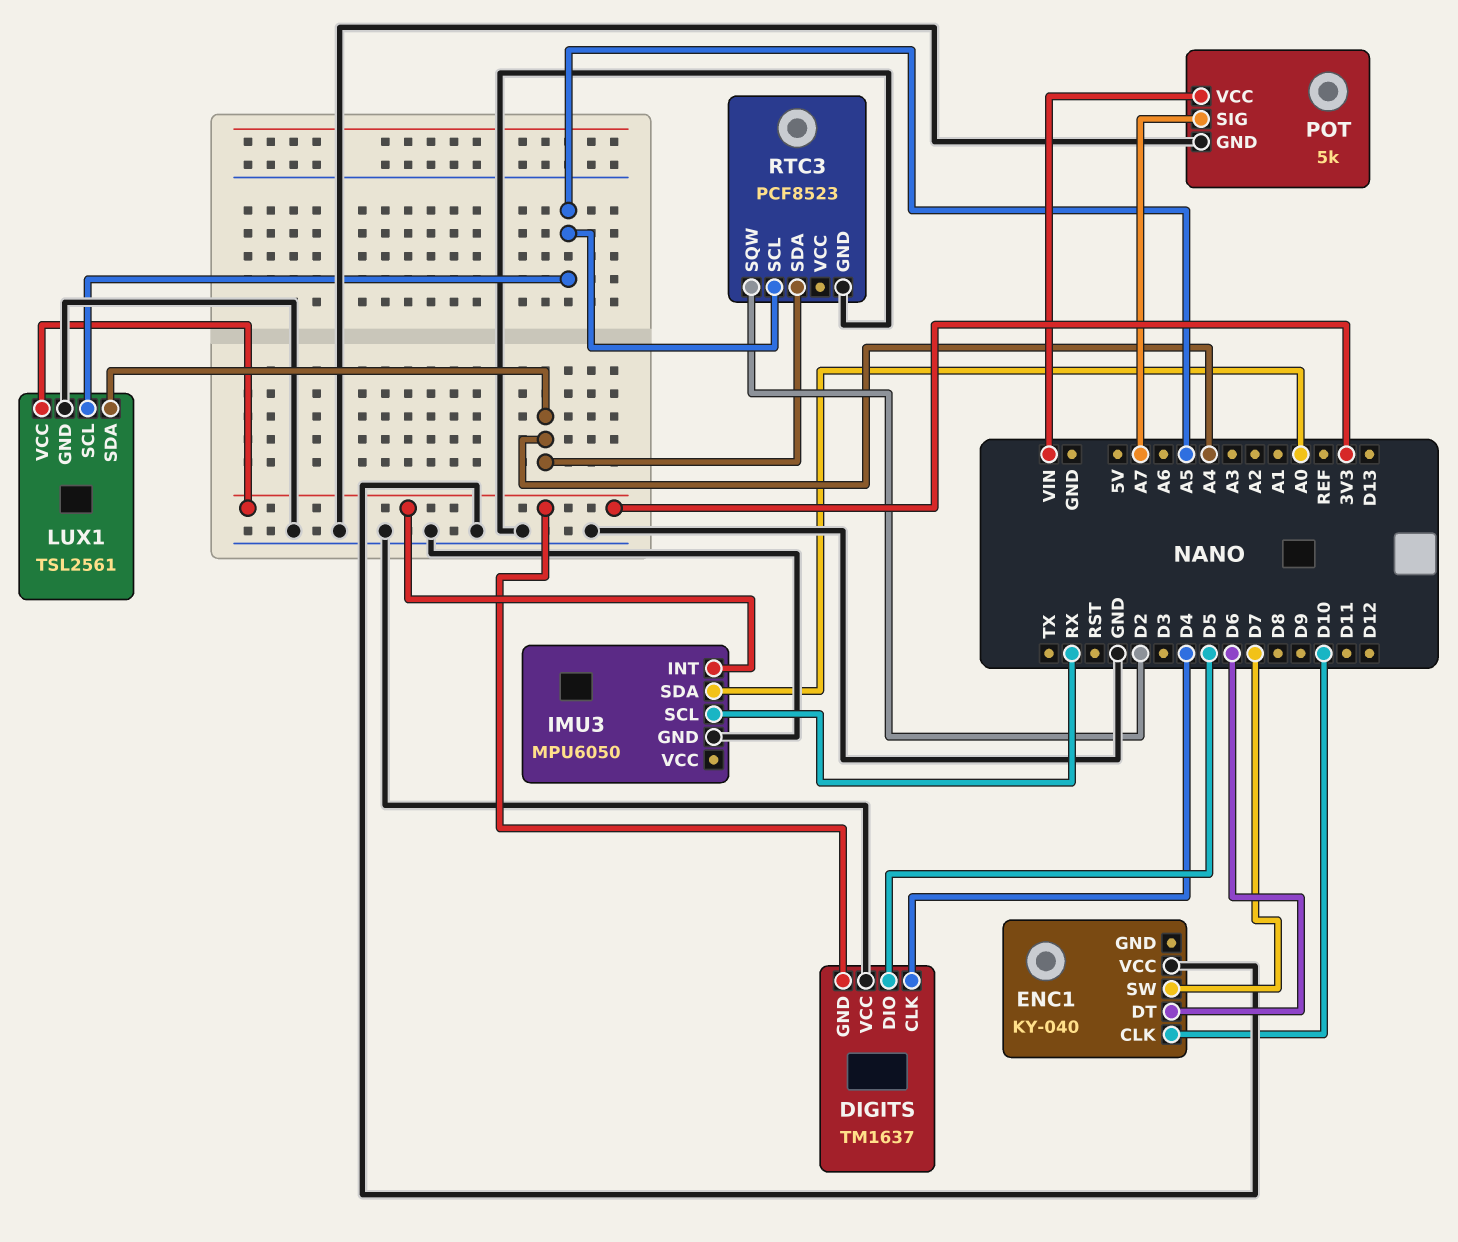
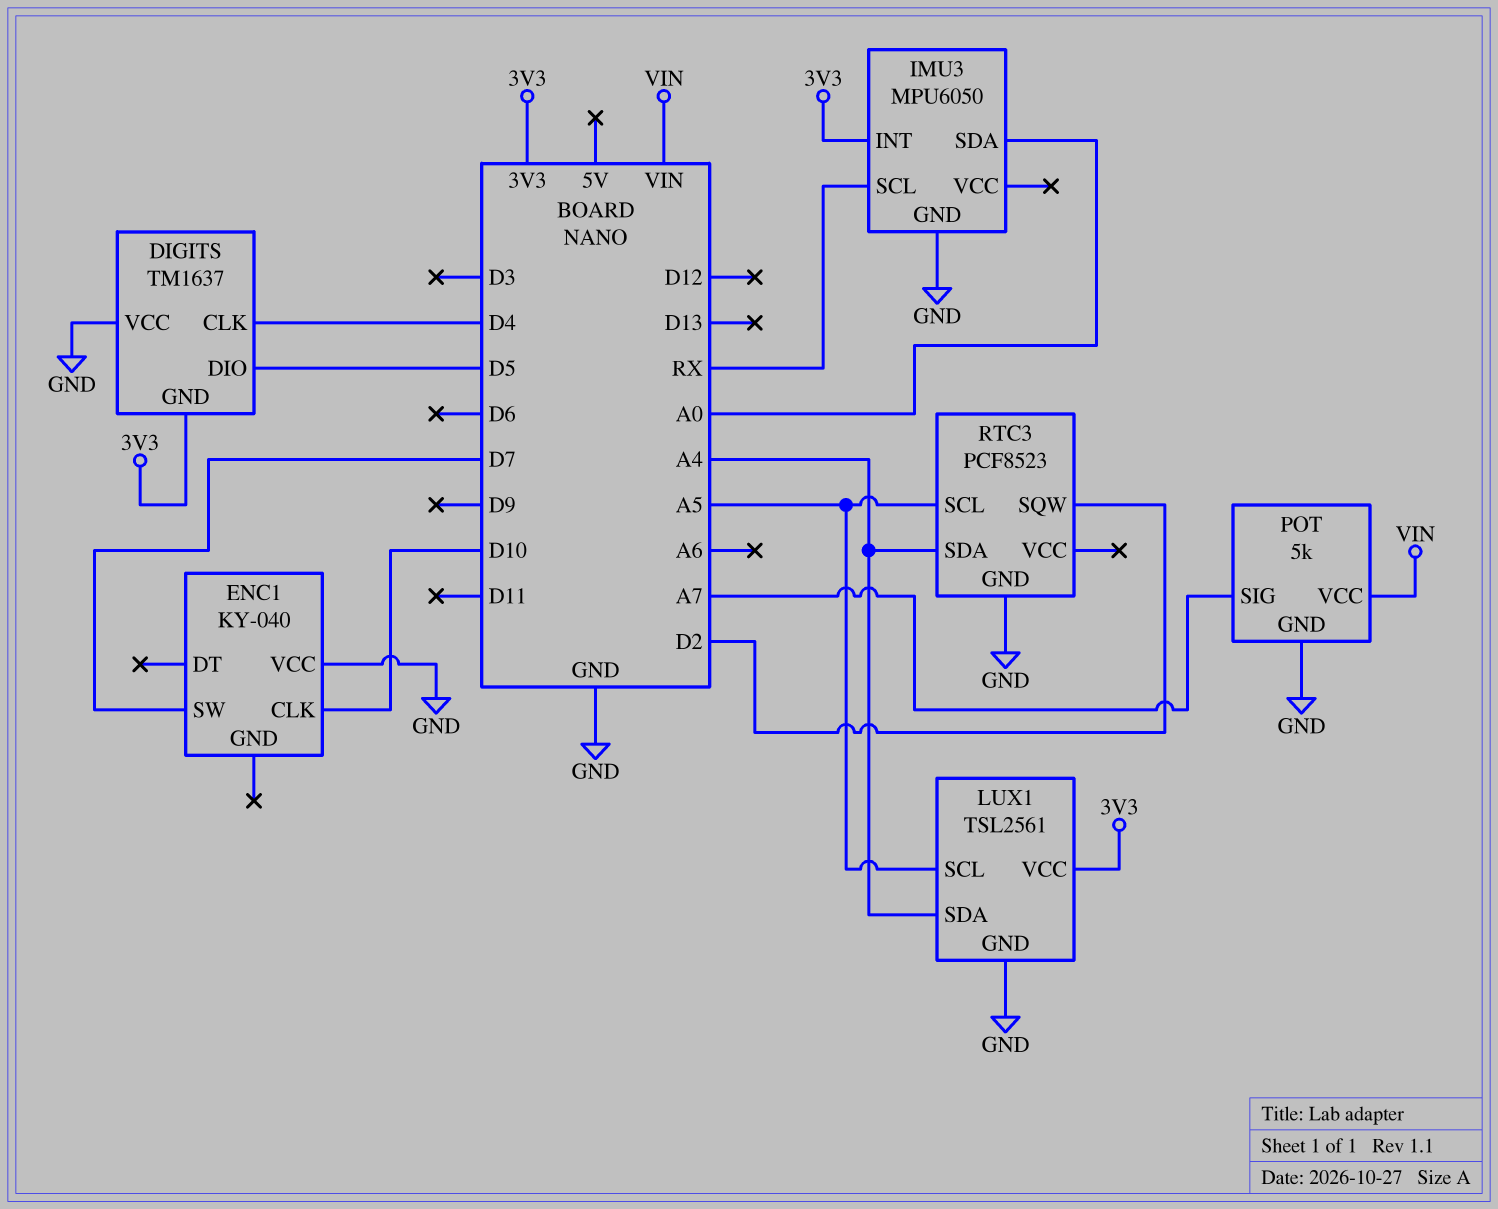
ENC1 pin DT: D6 -> none

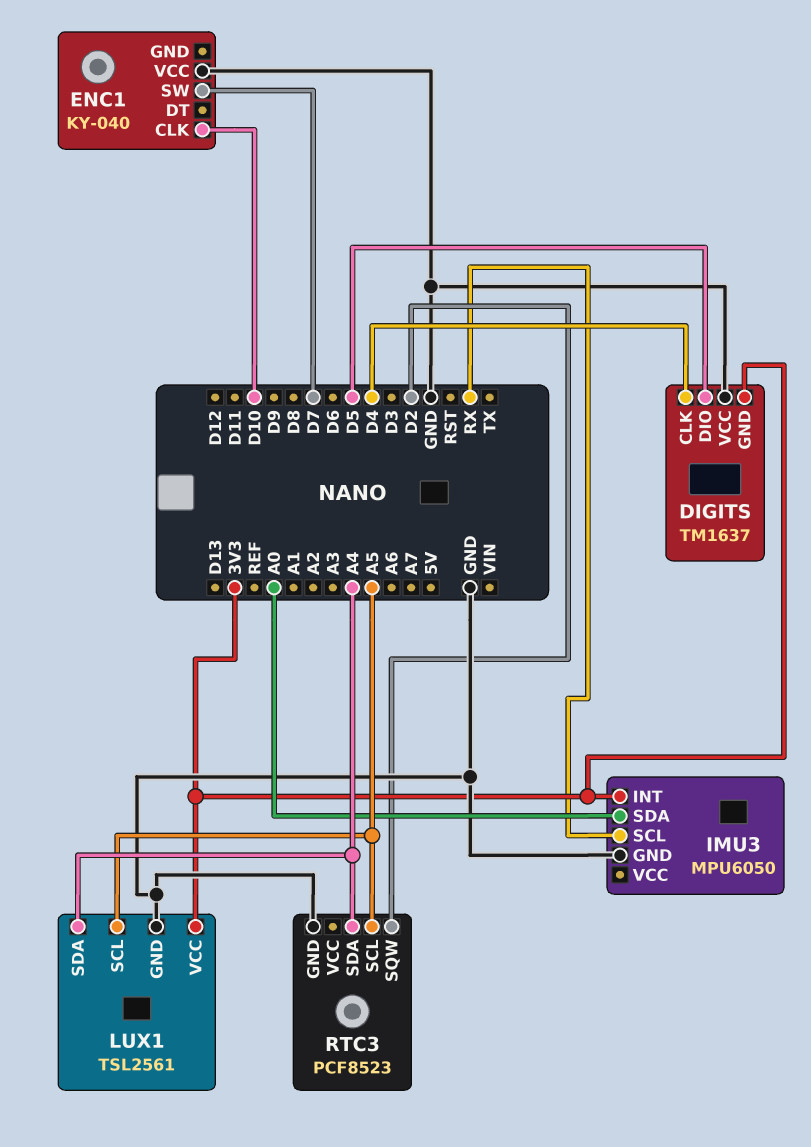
POT: 5k -> none
POT pin GND: GND -> none
POT pin SIG: A7 -> none
POT pin VCC: VIN -> none

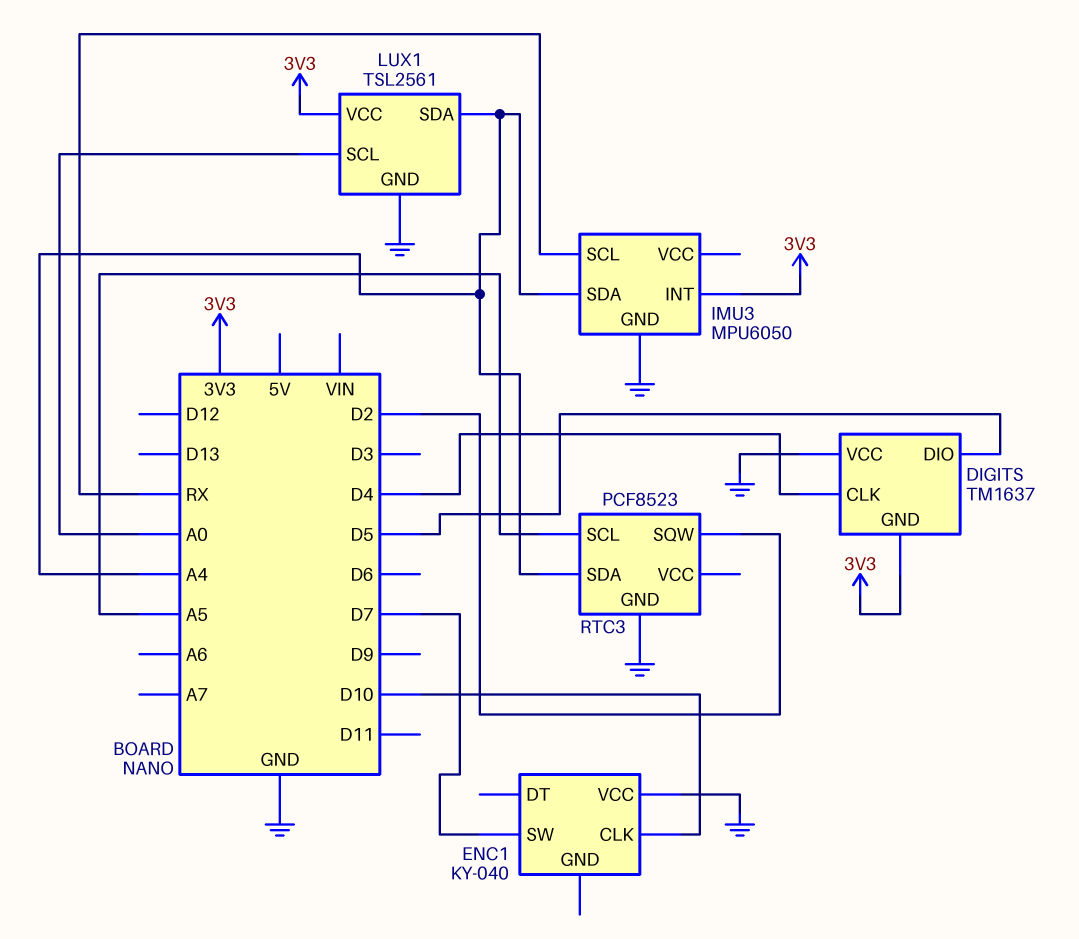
IMU3 pin SDA: A0 -> A4
LUX1 pin SCL: A5 -> A0

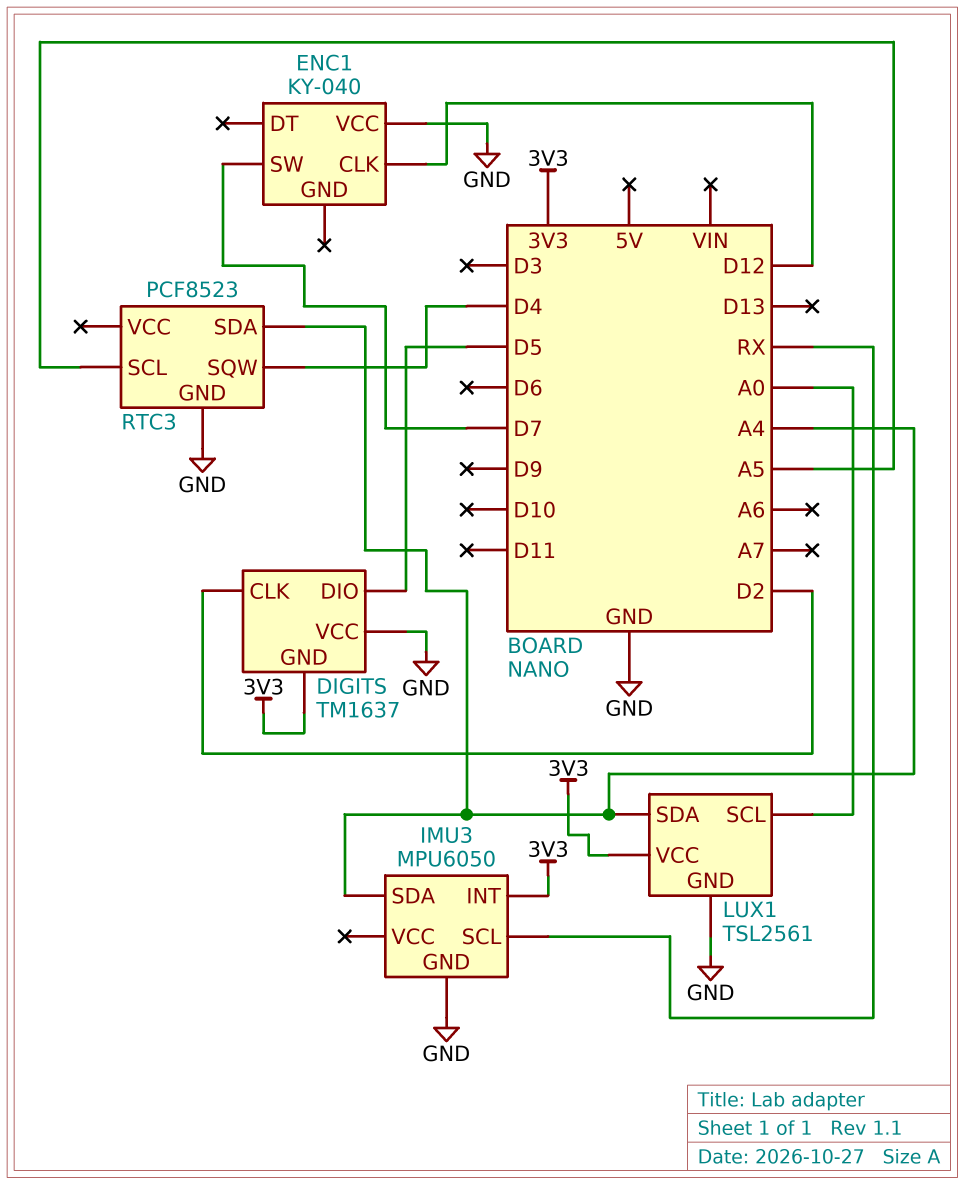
DIGITS pin CLK: D4 -> D2
ENC1 pin CLK: D10 -> D12
RTC3 pin SQW: D2 -> D4

